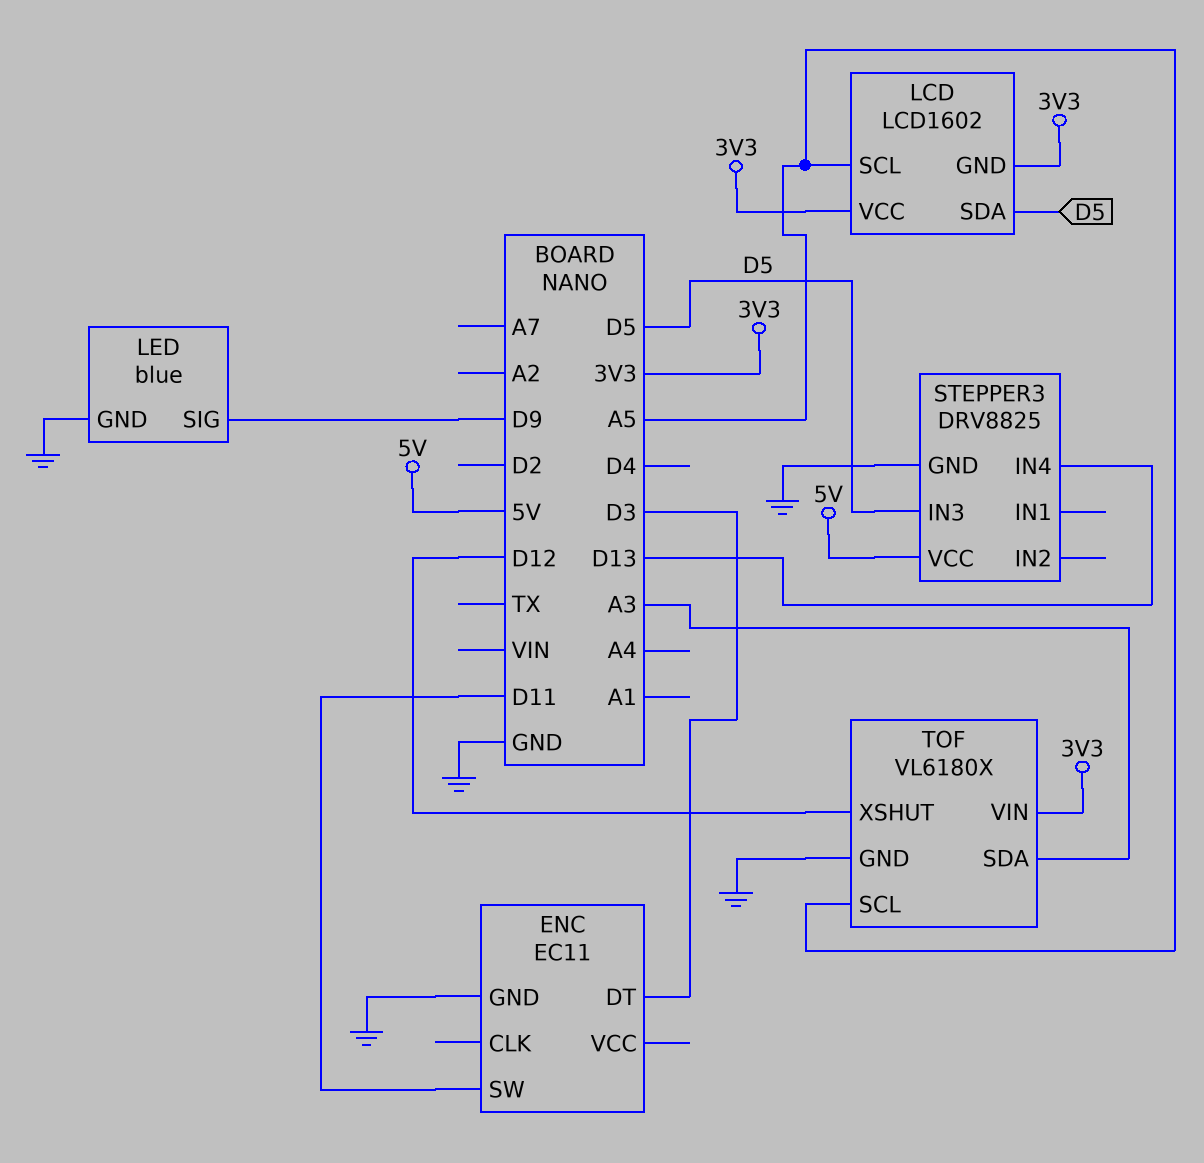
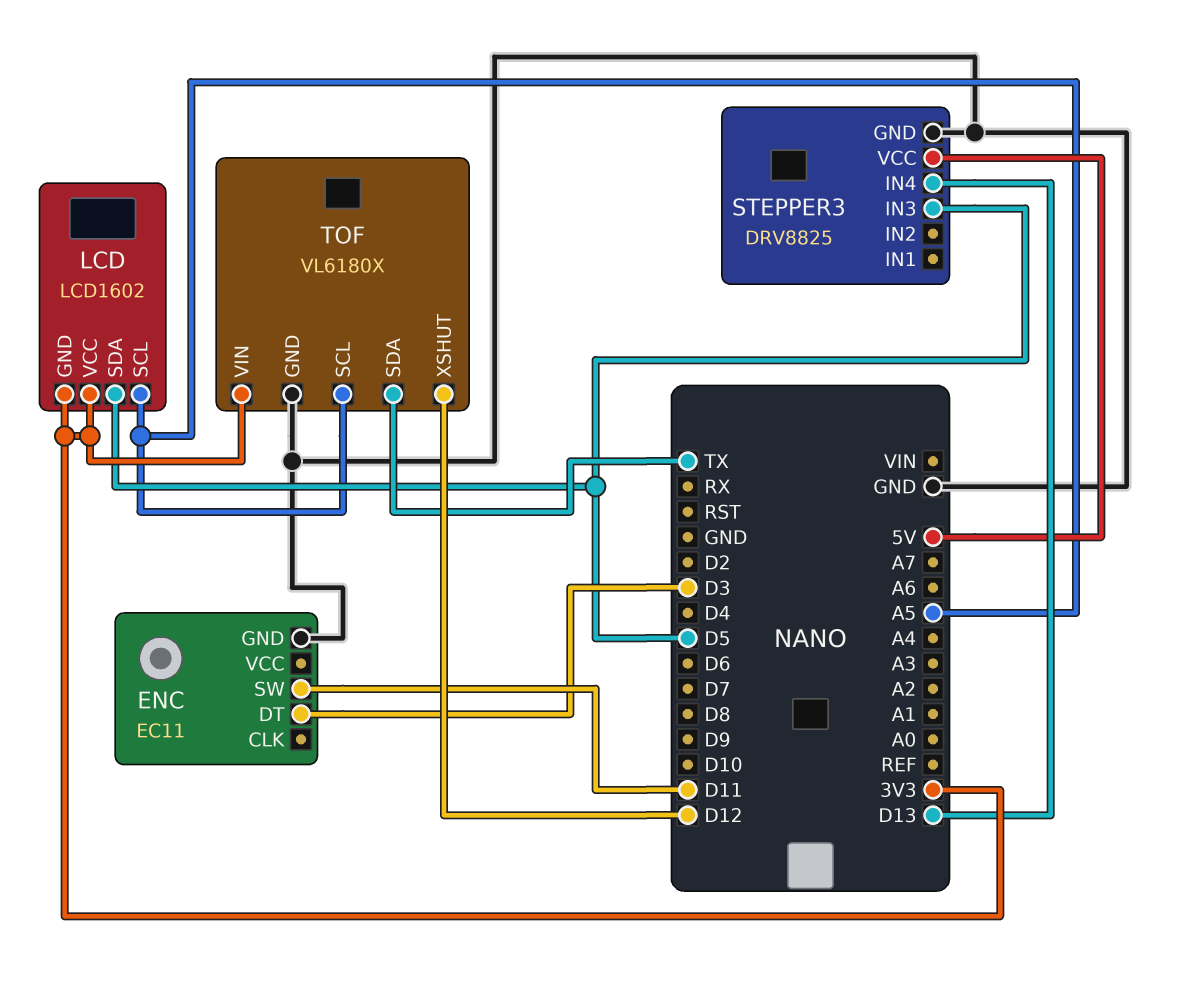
LED: blue -> none
LED pin GND: GND -> none
LED pin SIG: D9 -> none
TOF pin SDA: A3 -> TX

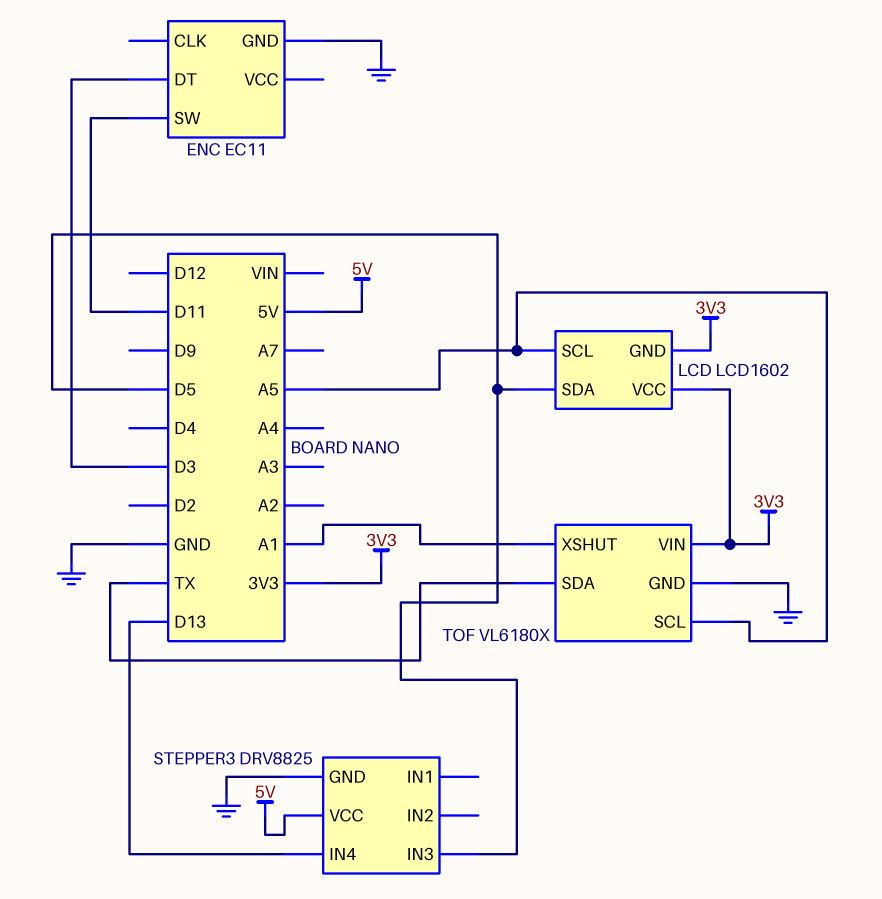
TOF pin XSHUT: D12 -> A1

